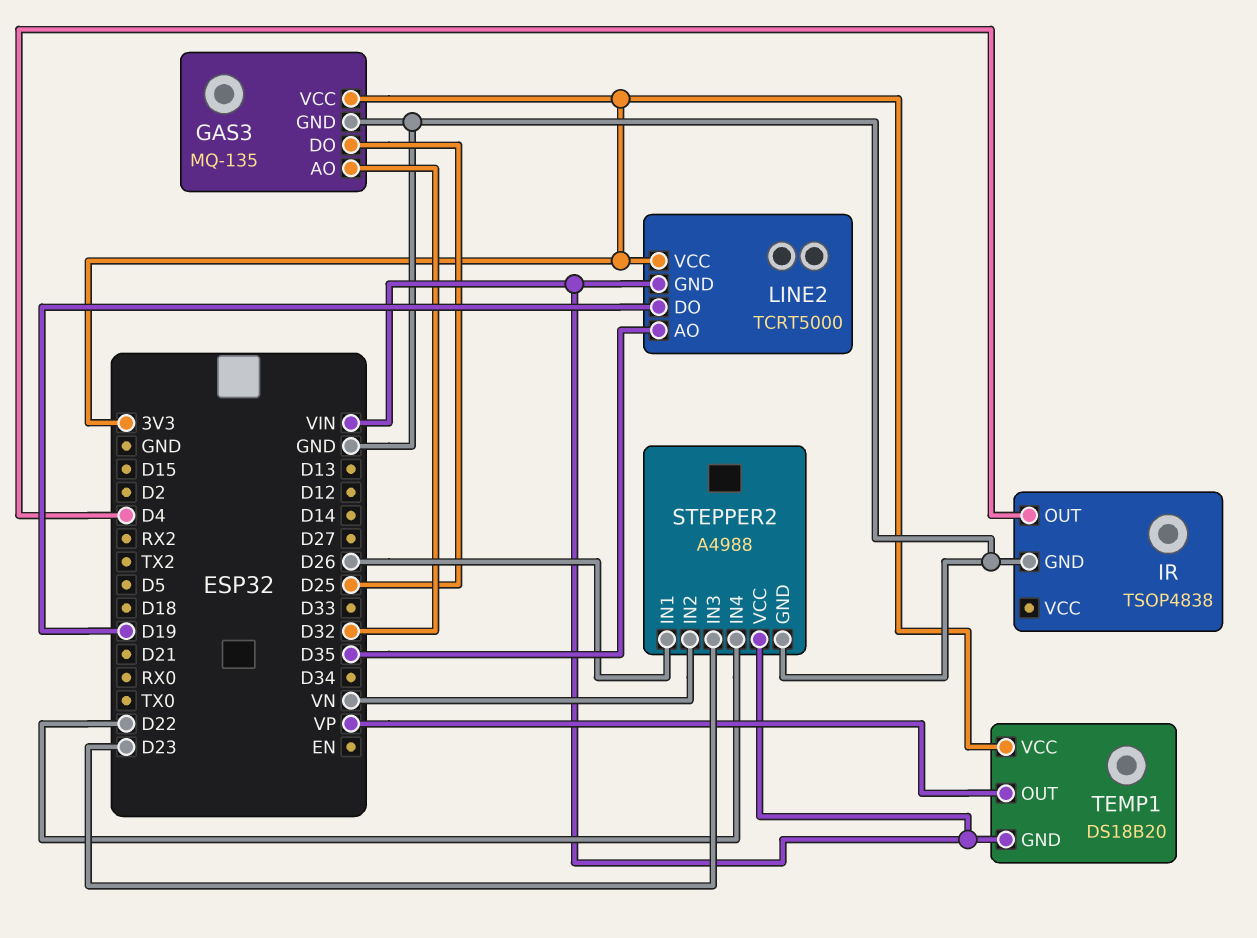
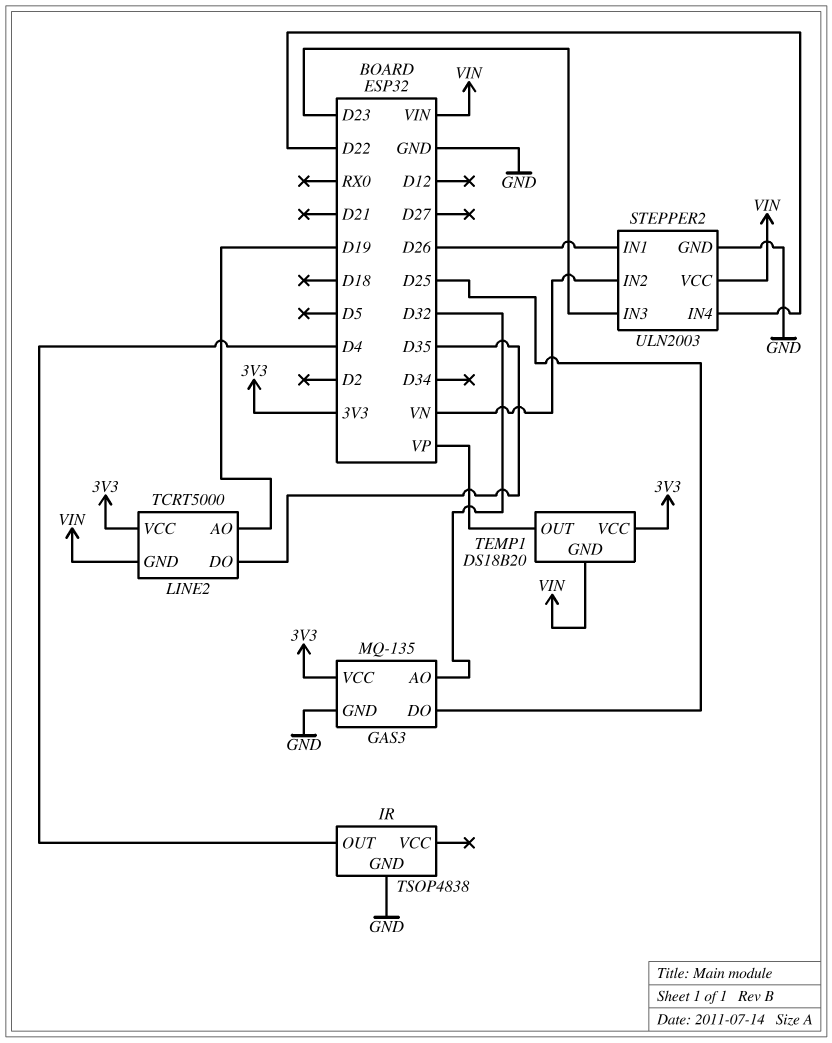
LINE2 pin AO: D35 -> D19
LINE2 pin DO: D19 -> D35
STEPPER2: A4988 -> ULN2003

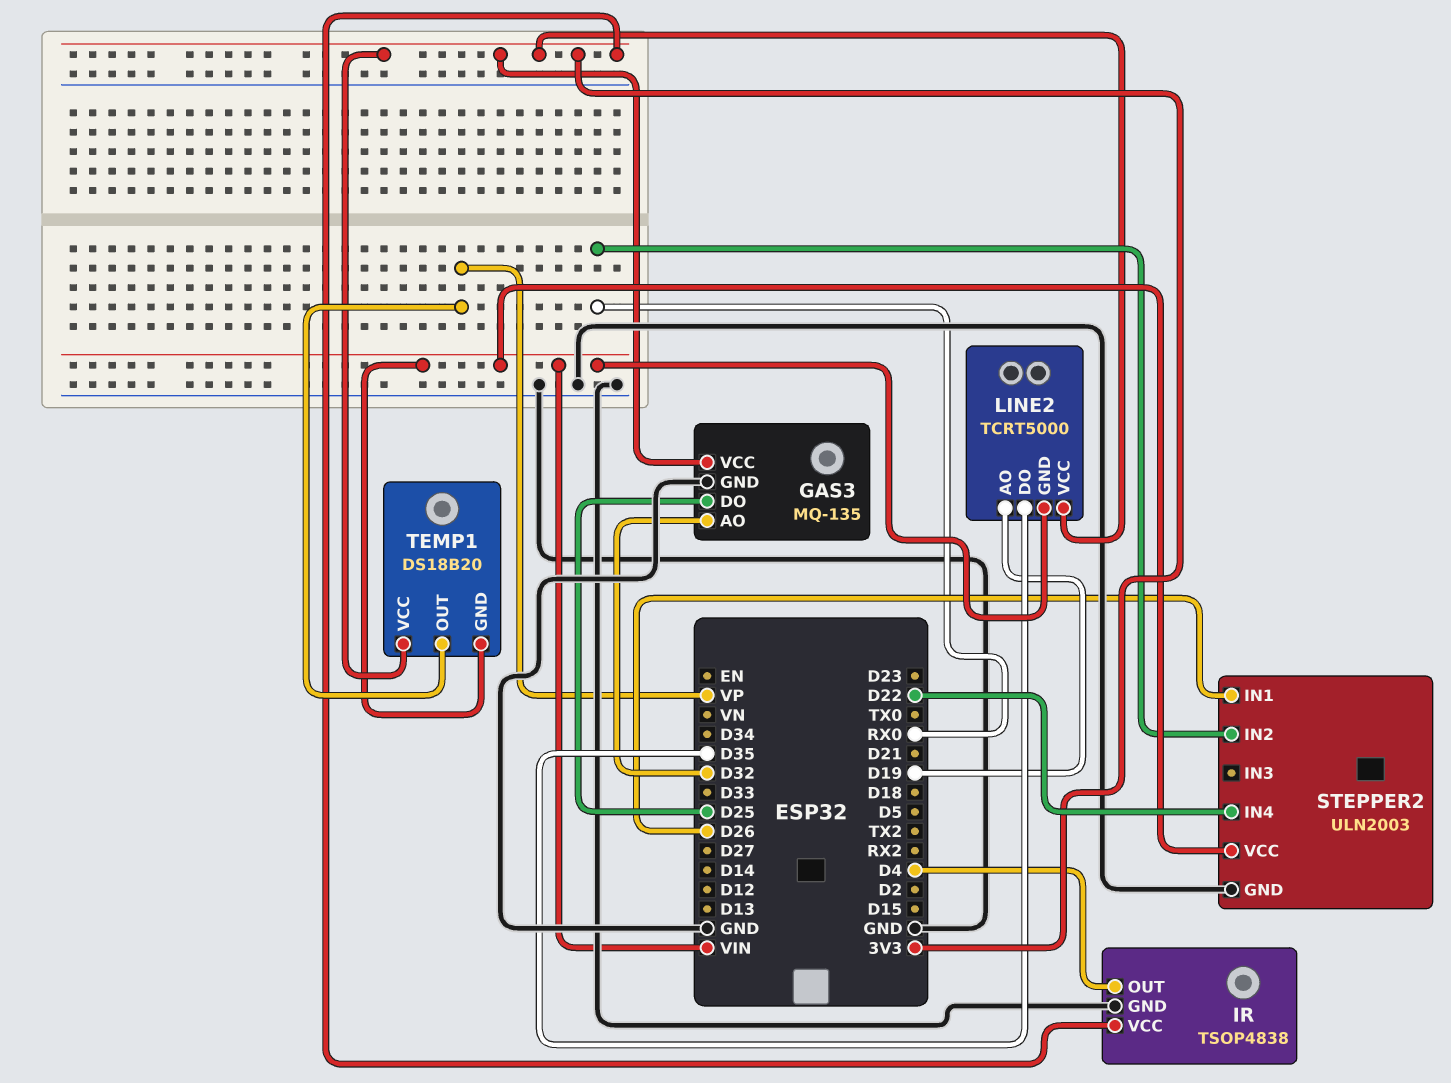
IR pin VCC: none -> 3V3
STEPPER2 pin IN2: VN -> RX0
STEPPER2 pin IN3: D23 -> none

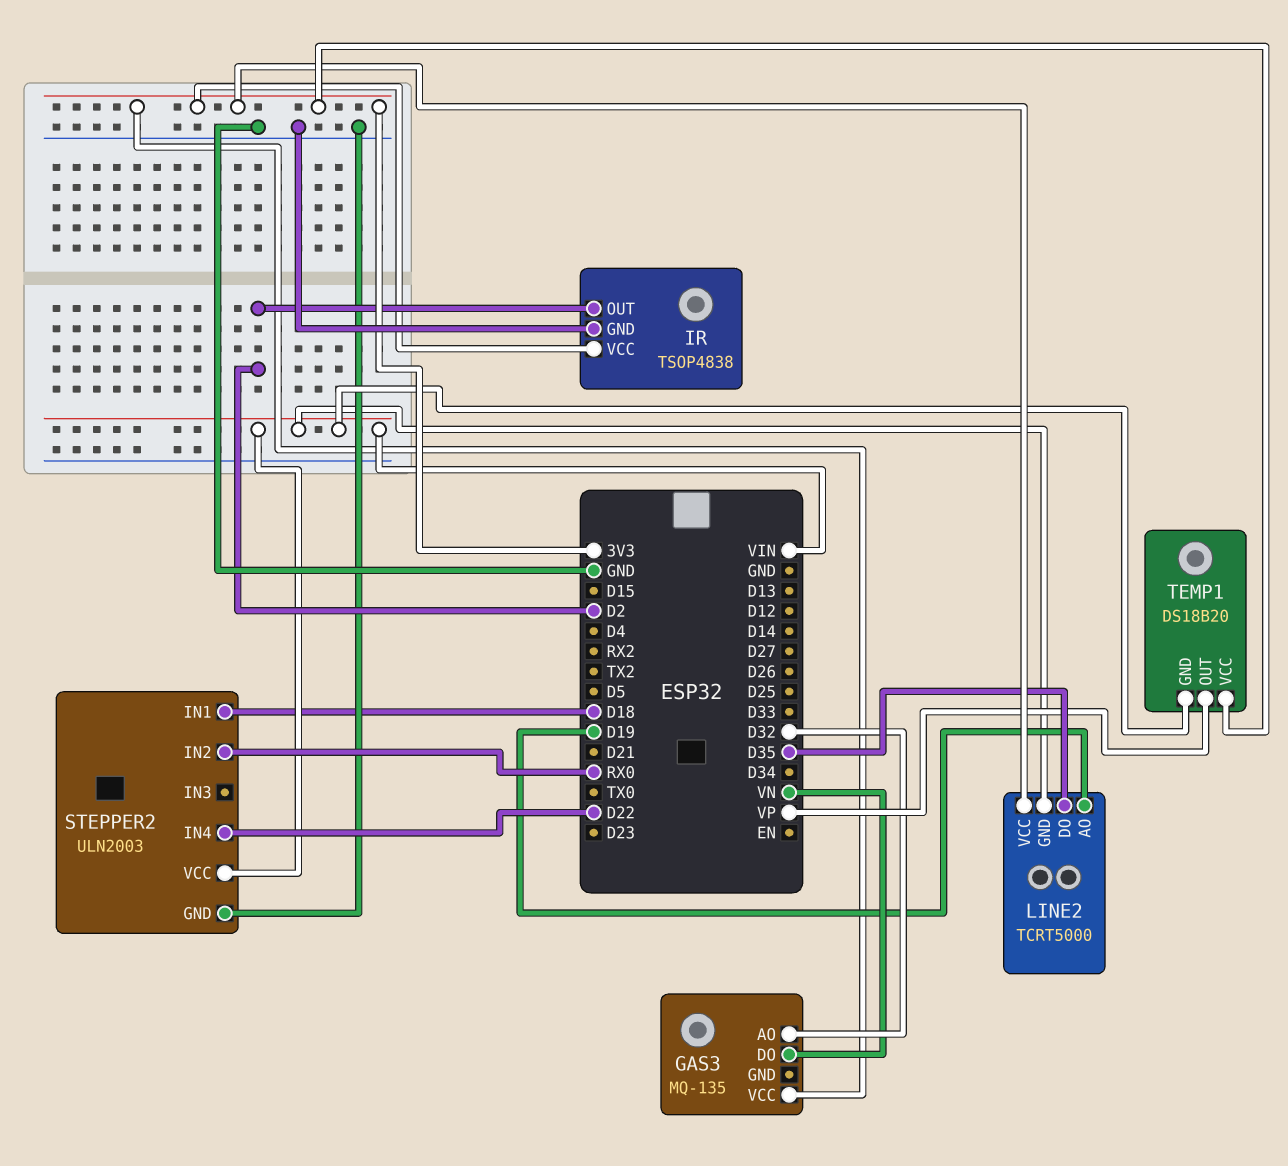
GAS3 pin DO: D25 -> VN
GAS3 pin GND: GND -> none
IR pin OUT: D4 -> D2
STEPPER2 pin IN1: D26 -> D18

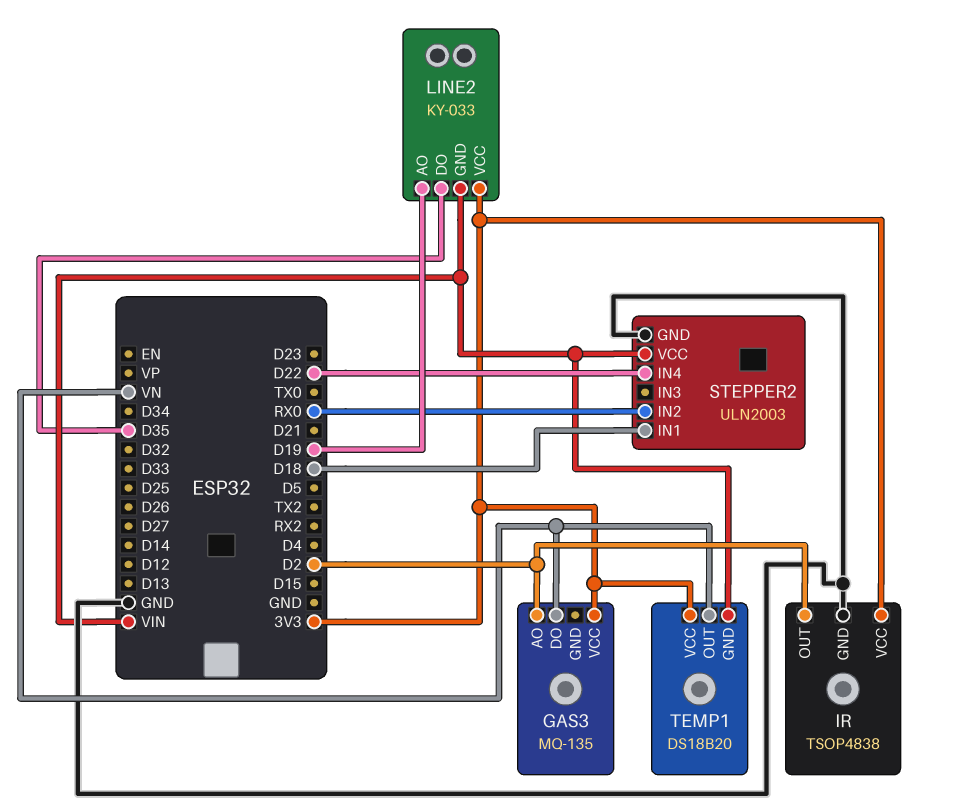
GAS3 pin AO: D32 -> D2
LINE2: TCRT5000 -> KY-033
TEMP1 pin OUT: VP -> VN

